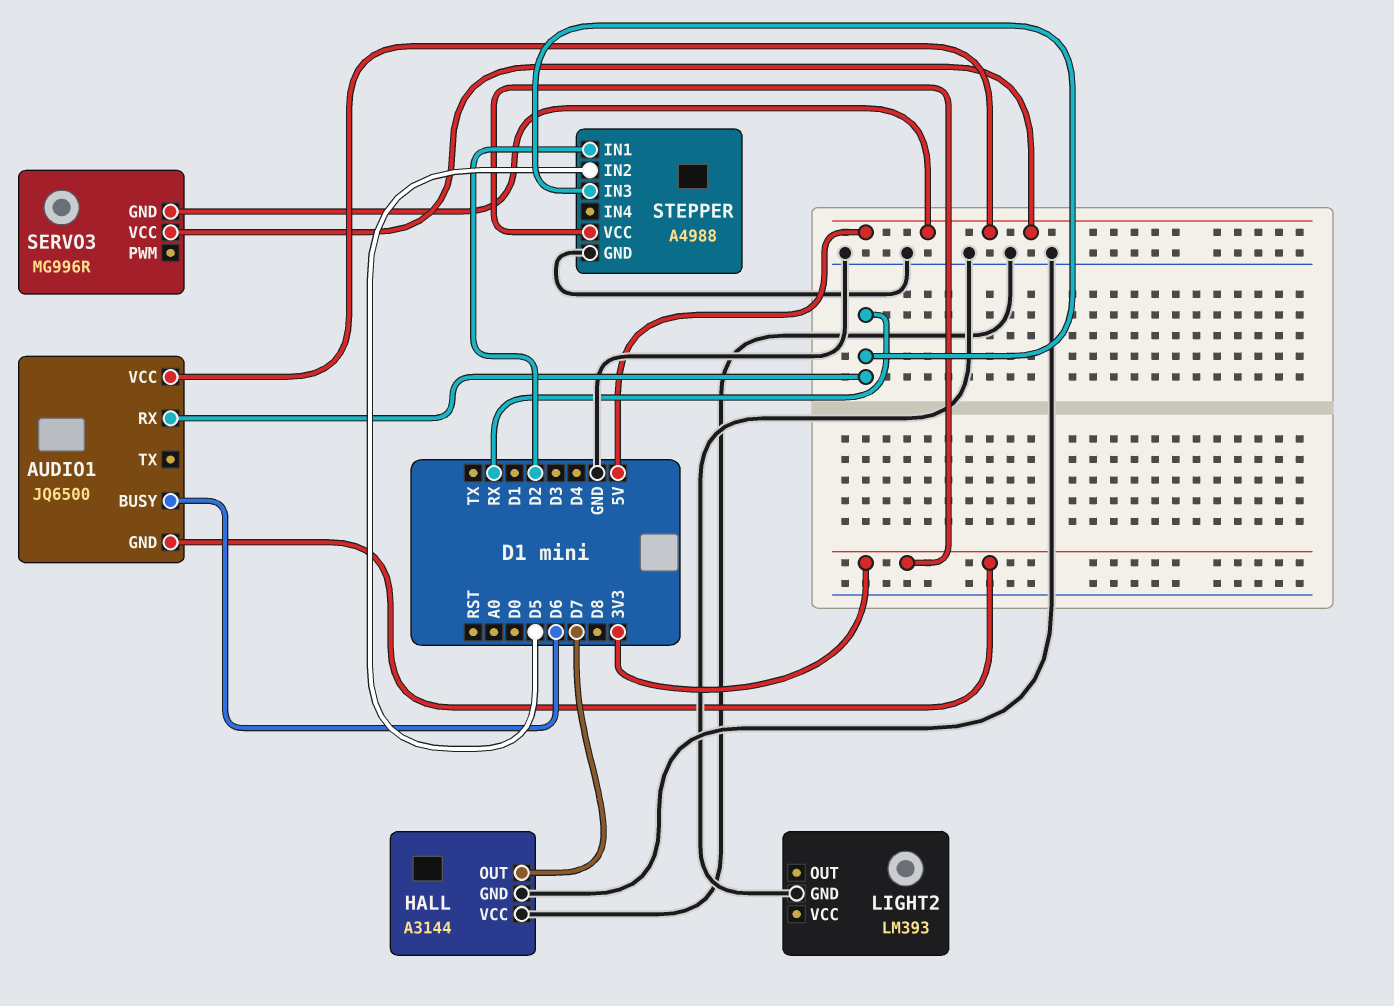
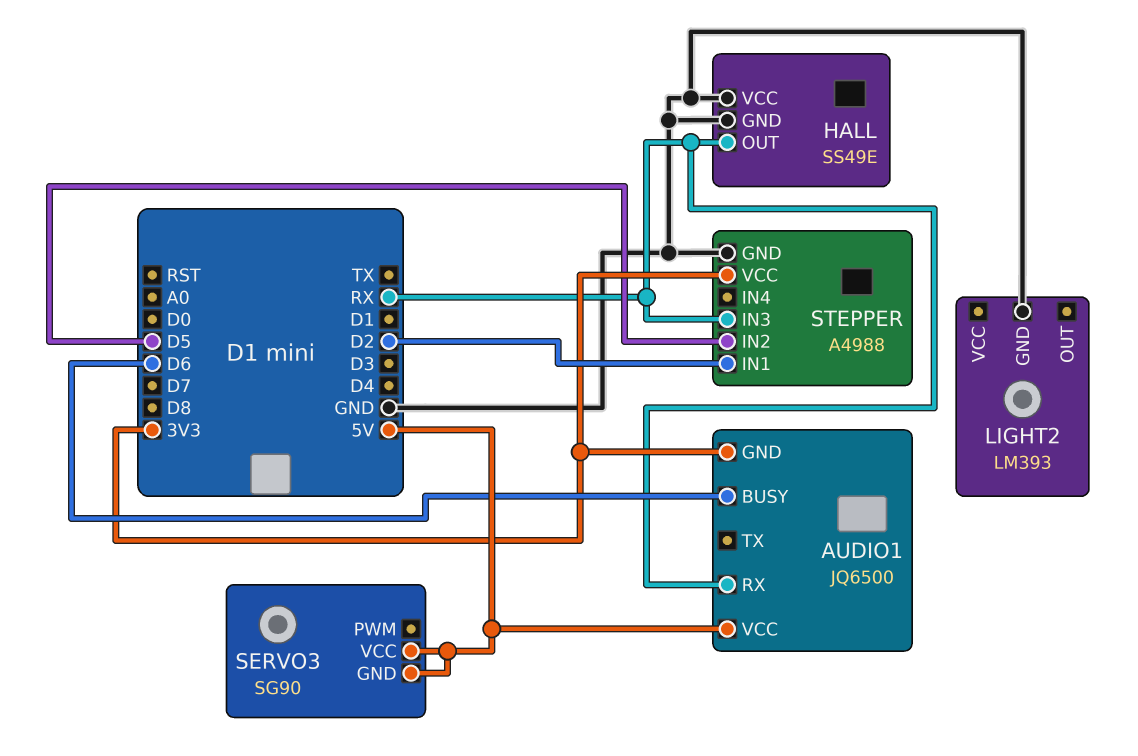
HALL: A3144 -> SS49E
HALL pin OUT: D7 -> RX
SERVO3: MG996R -> SG90

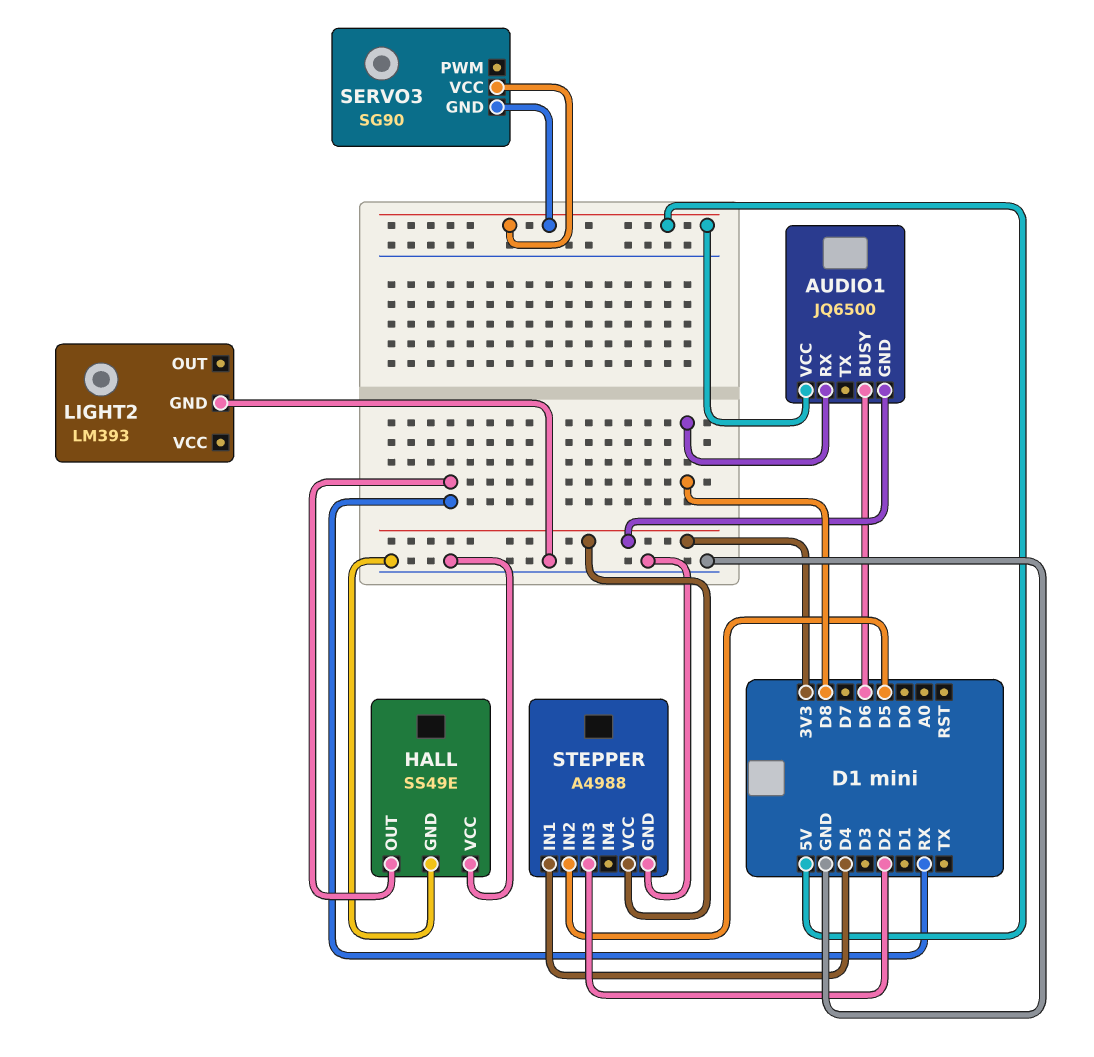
AUDIO1 pin RX: RX -> D8
STEPPER pin IN1: D2 -> D4
STEPPER pin IN3: RX -> D2

